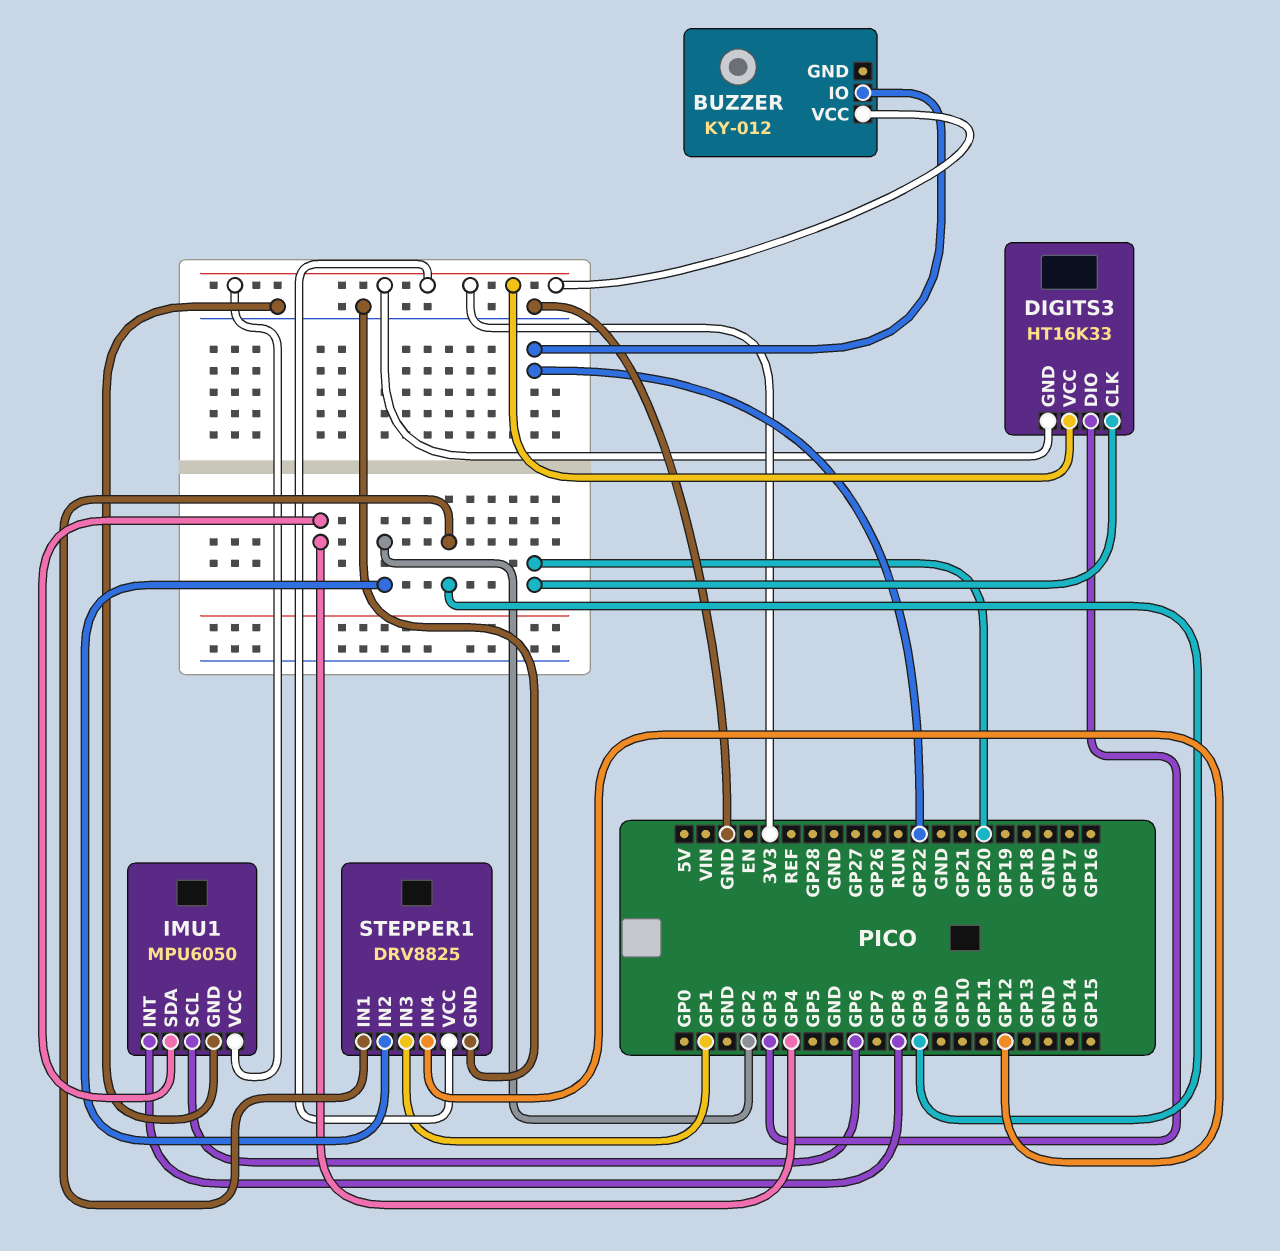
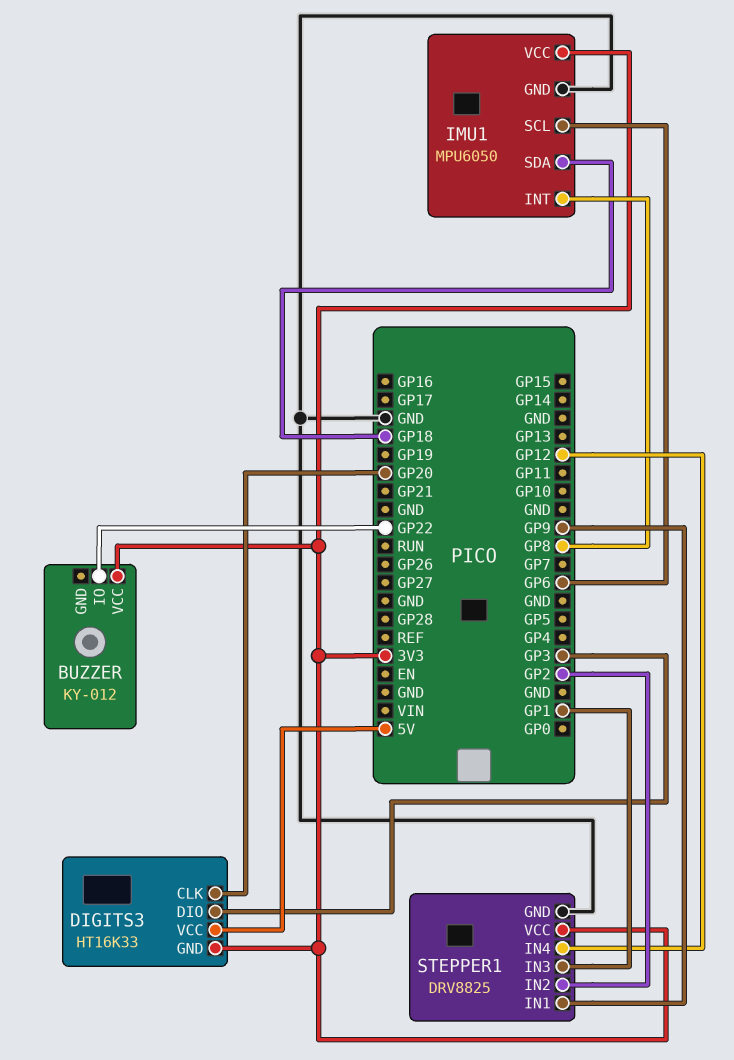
DIGITS3 pin VCC: 3V3 -> 5V
IMU1 pin SDA: GP4 -> GP18

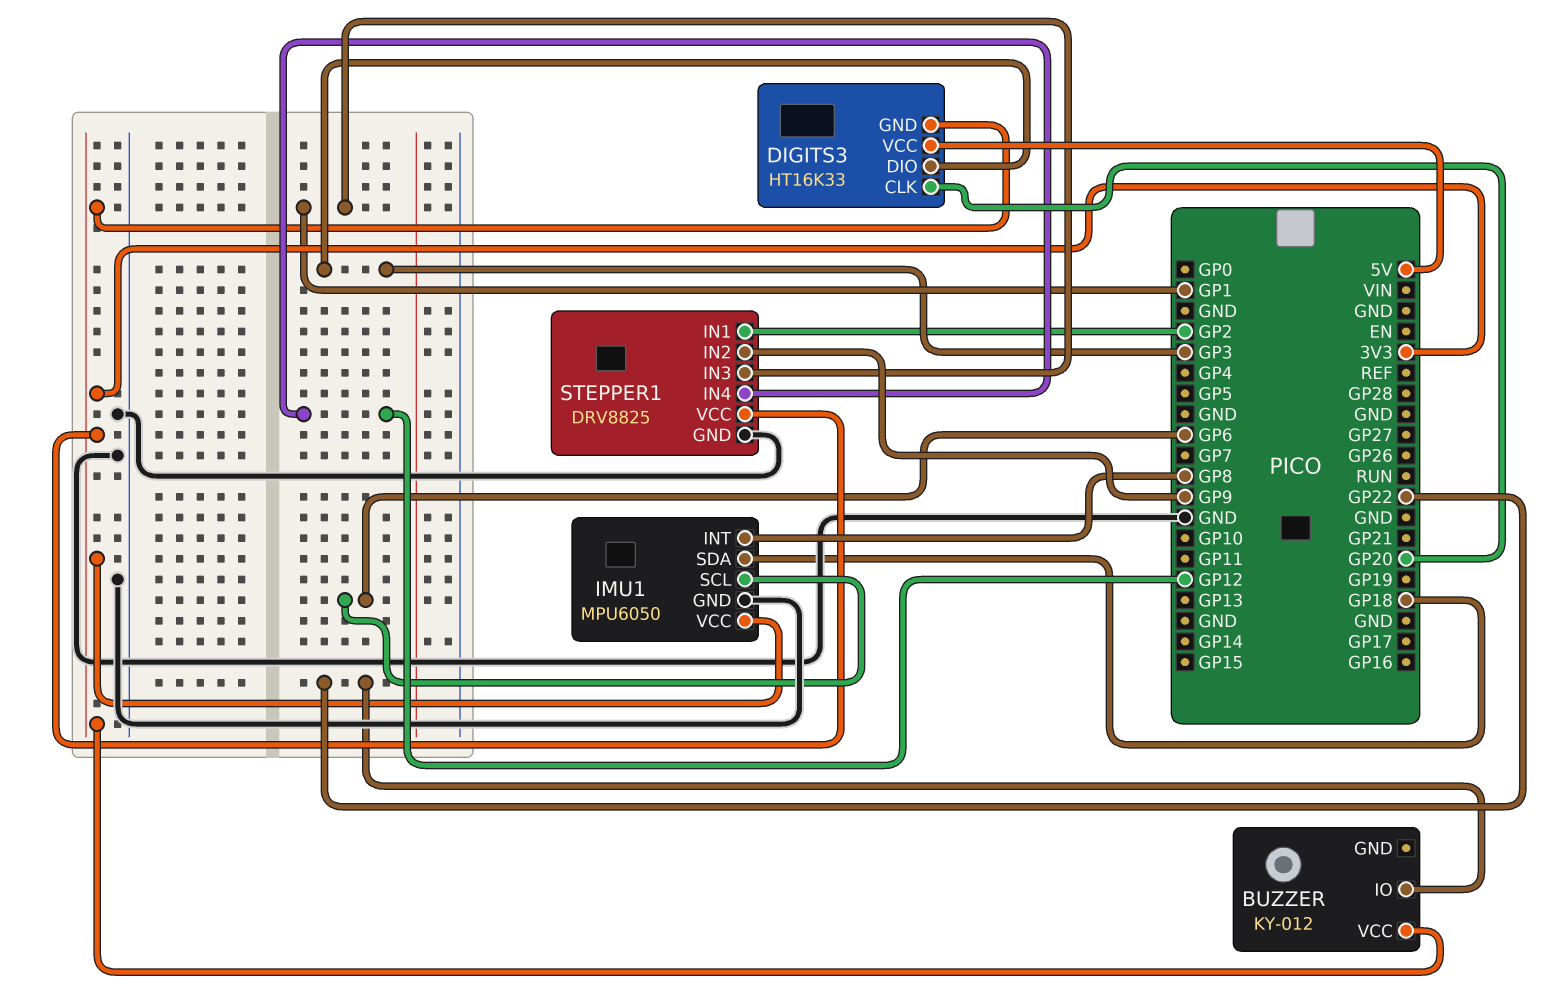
STEPPER1 pin IN1: GP9 -> GP2
STEPPER1 pin IN2: GP2 -> GP9

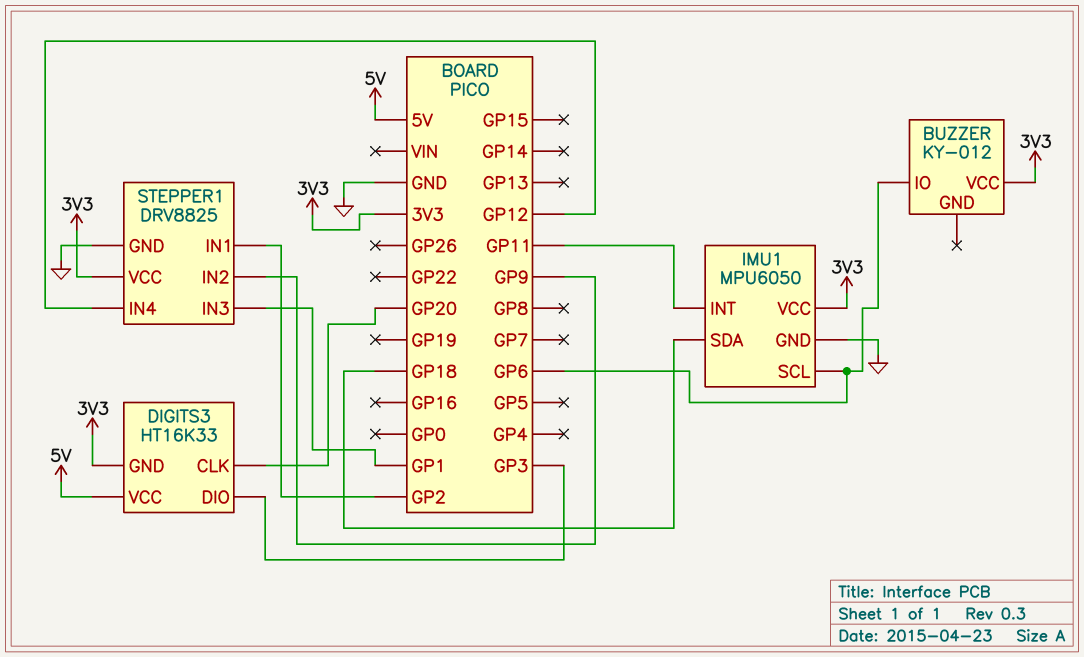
BUZZER pin IO: GP22 -> GP6
IMU1 pin INT: GP8 -> GP11

